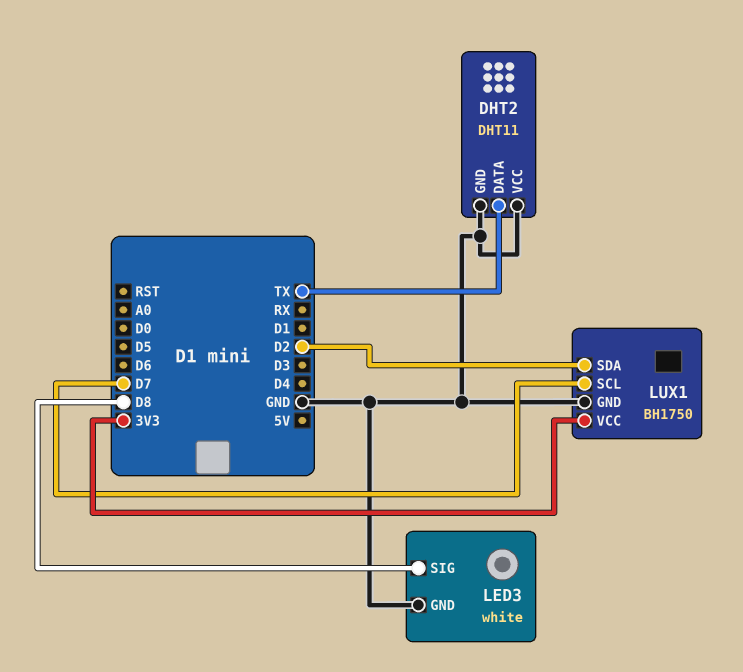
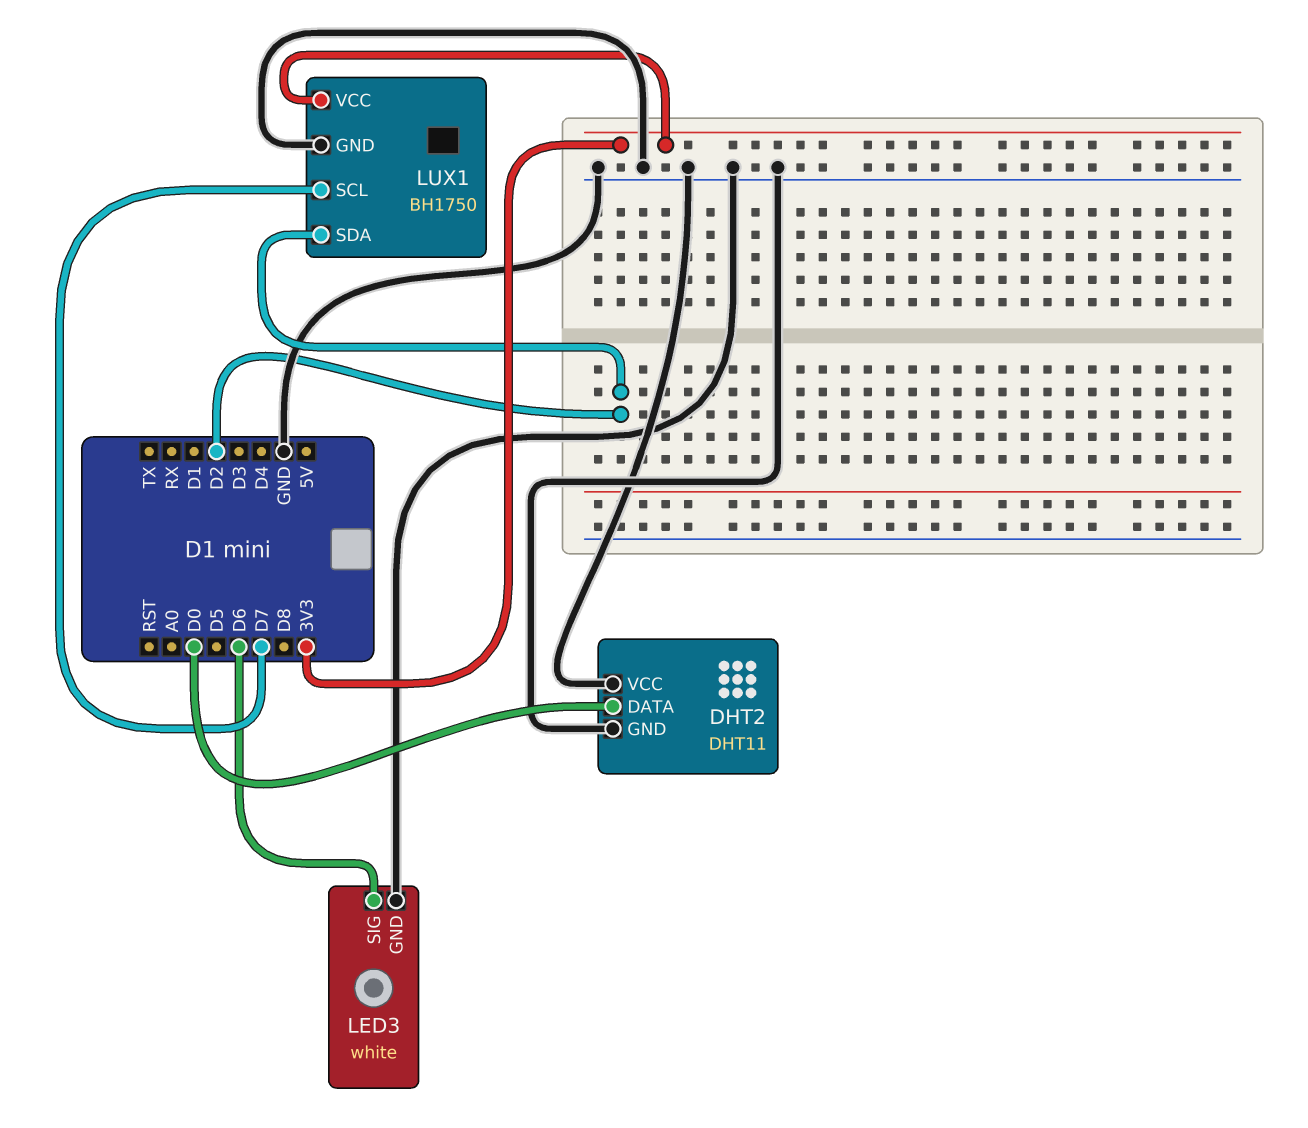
DHT2 pin DATA: TX -> D0
LED3 pin SIG: D8 -> D6

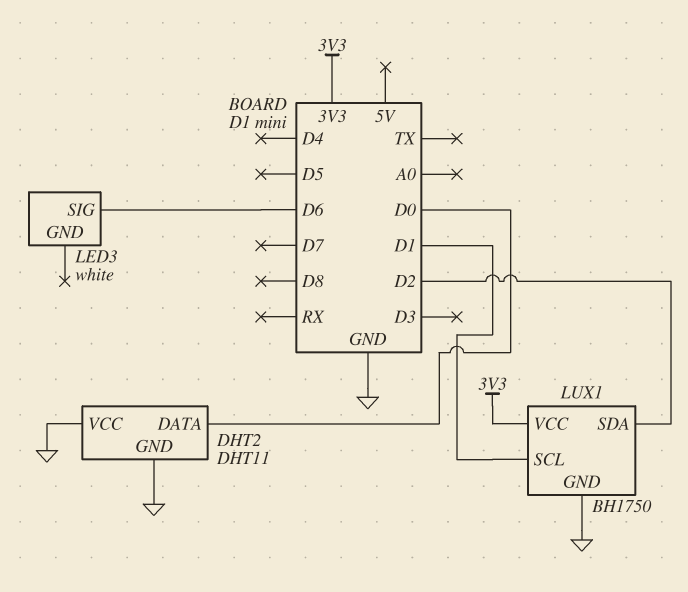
LED3 pin GND: GND -> none
LUX1 pin SCL: D7 -> D1

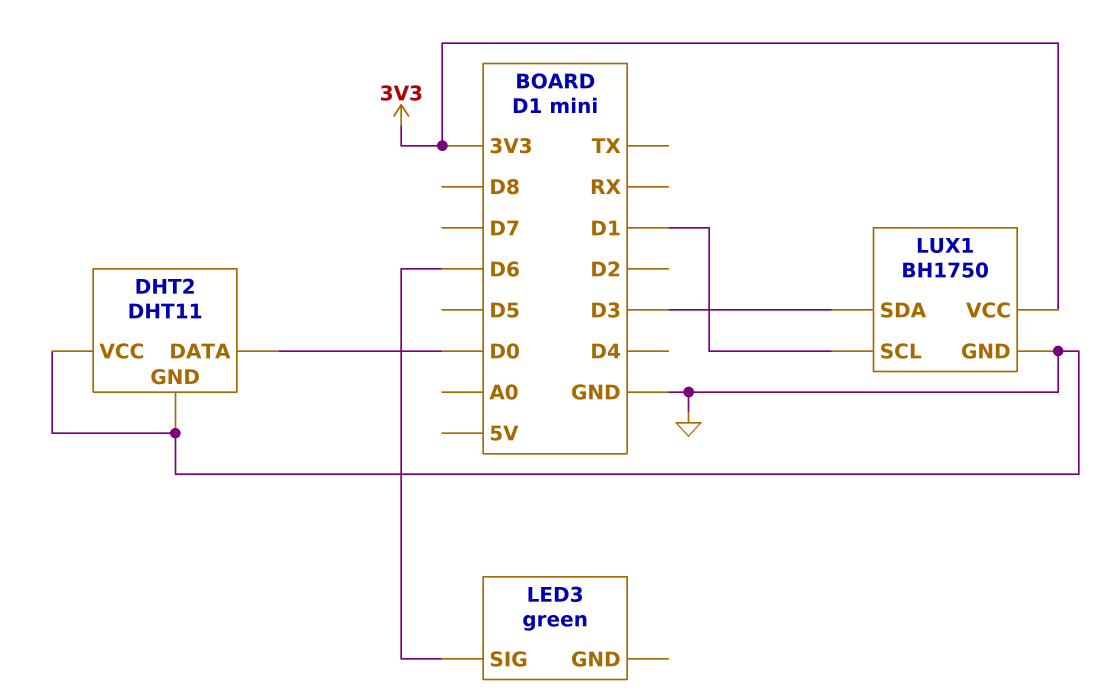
LED3: white -> green
LUX1 pin SDA: D2 -> D3

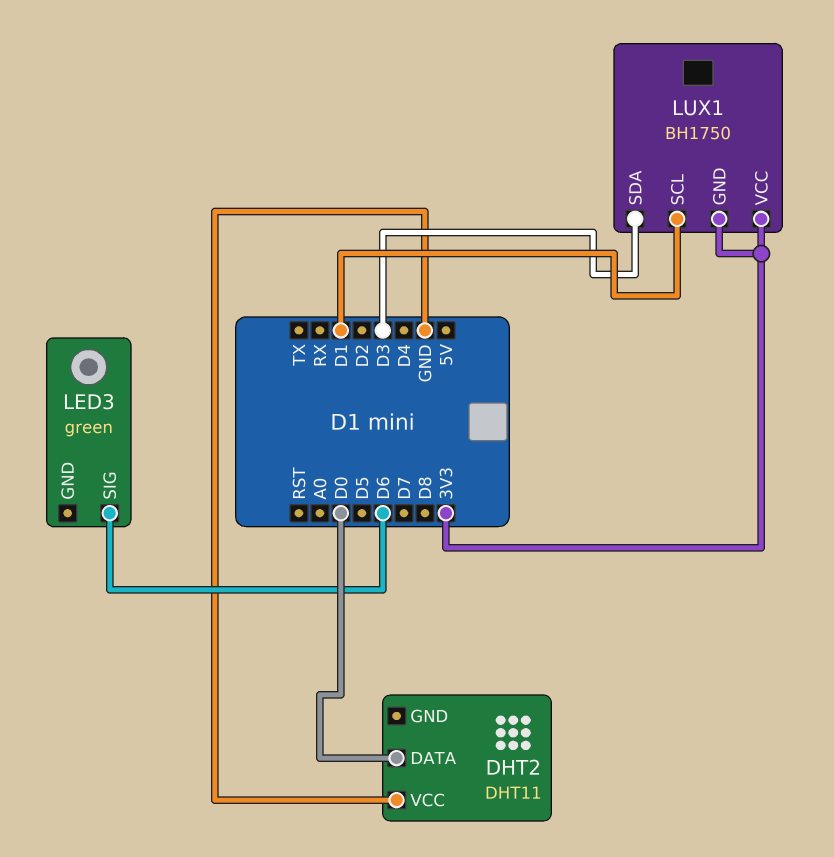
DHT2 pin GND: GND -> none
LUX1 pin GND: GND -> 3V3

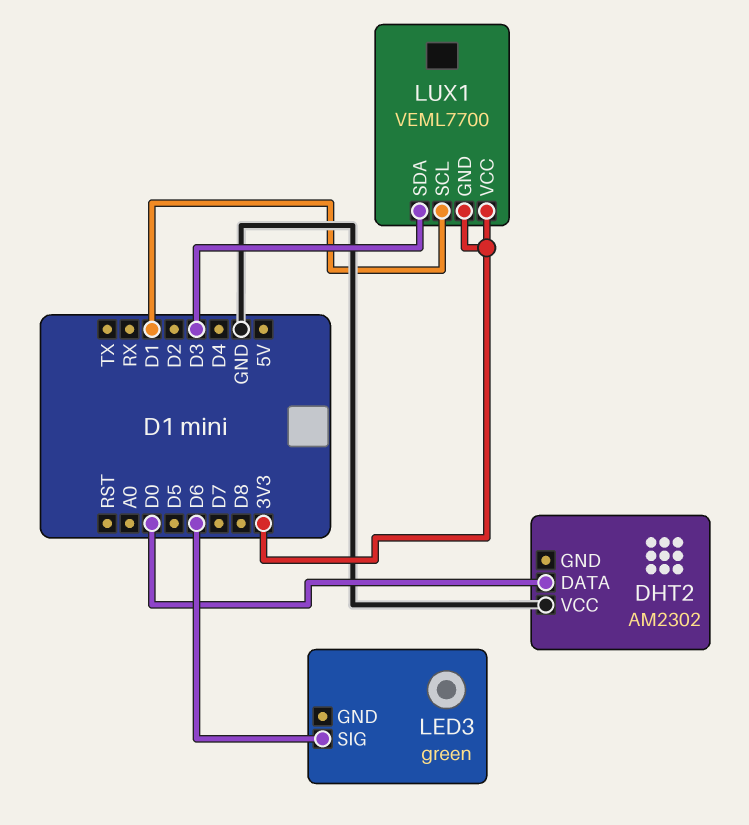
DHT2: DHT11 -> AM2302
LUX1: BH1750 -> VEML7700

